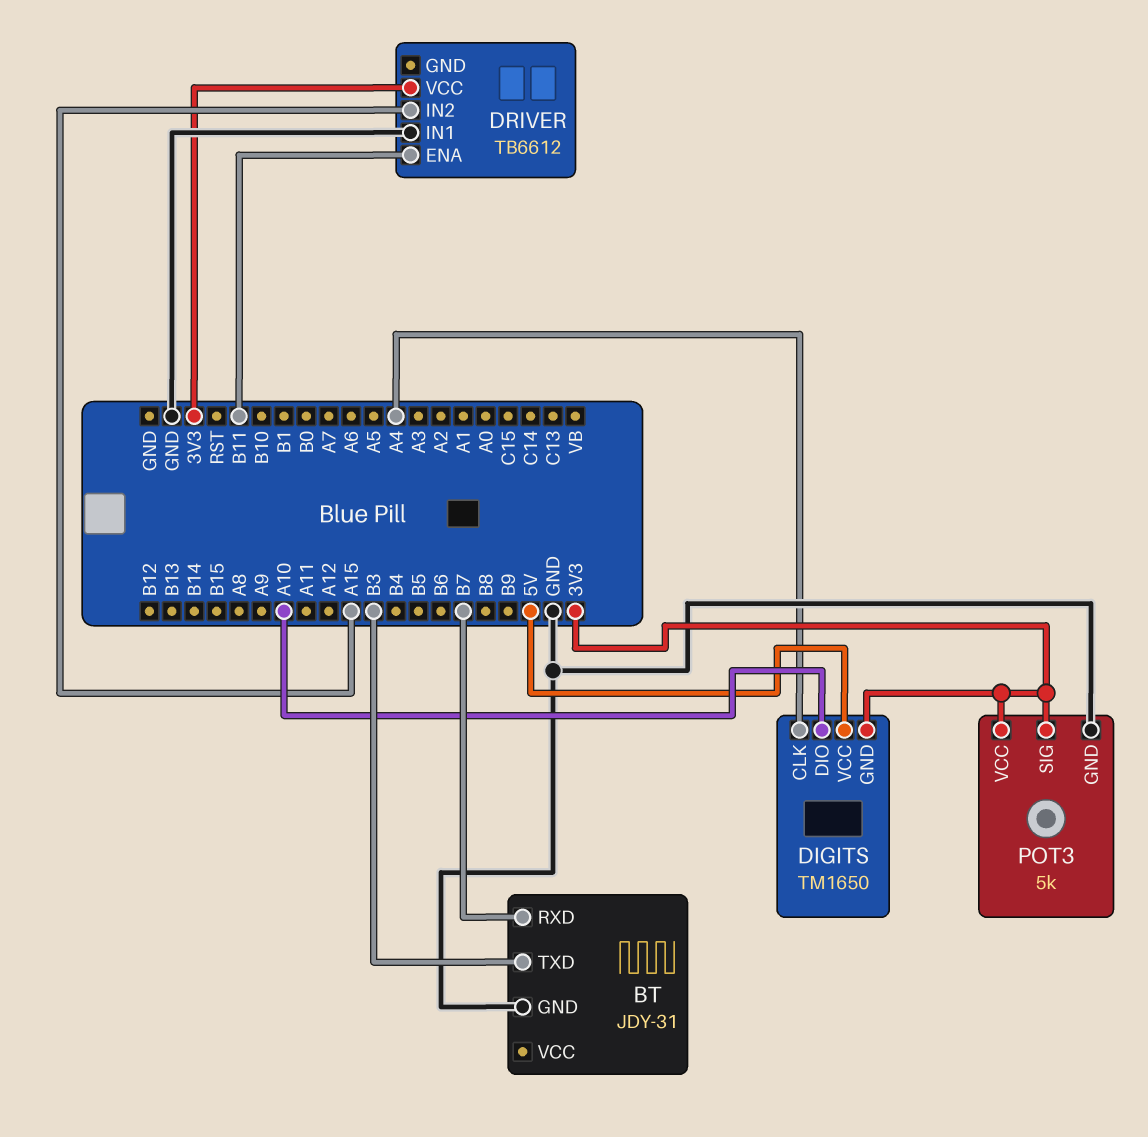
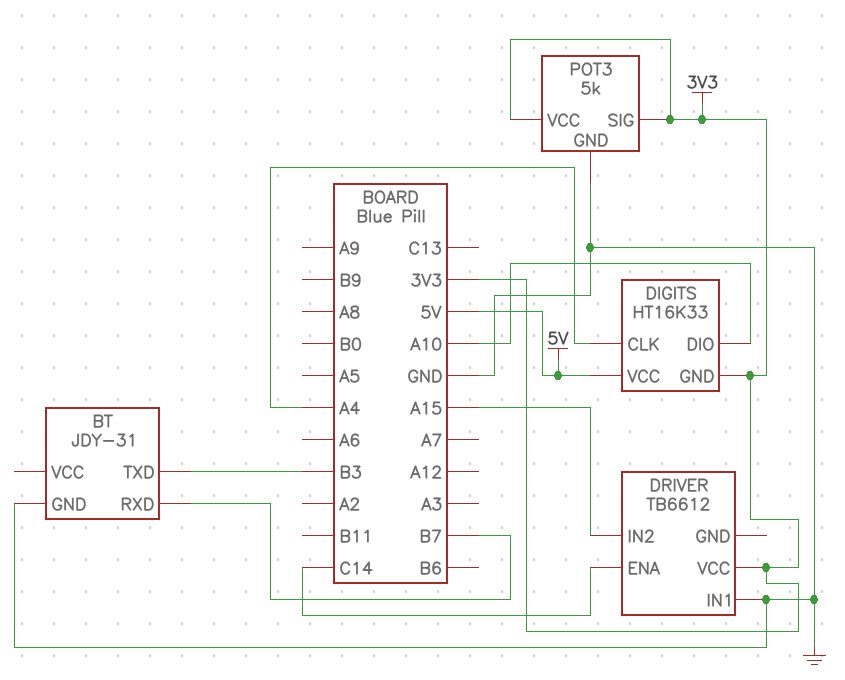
DIGITS: TM1650 -> HT16K33
DRIVER pin ENA: B11 -> C14

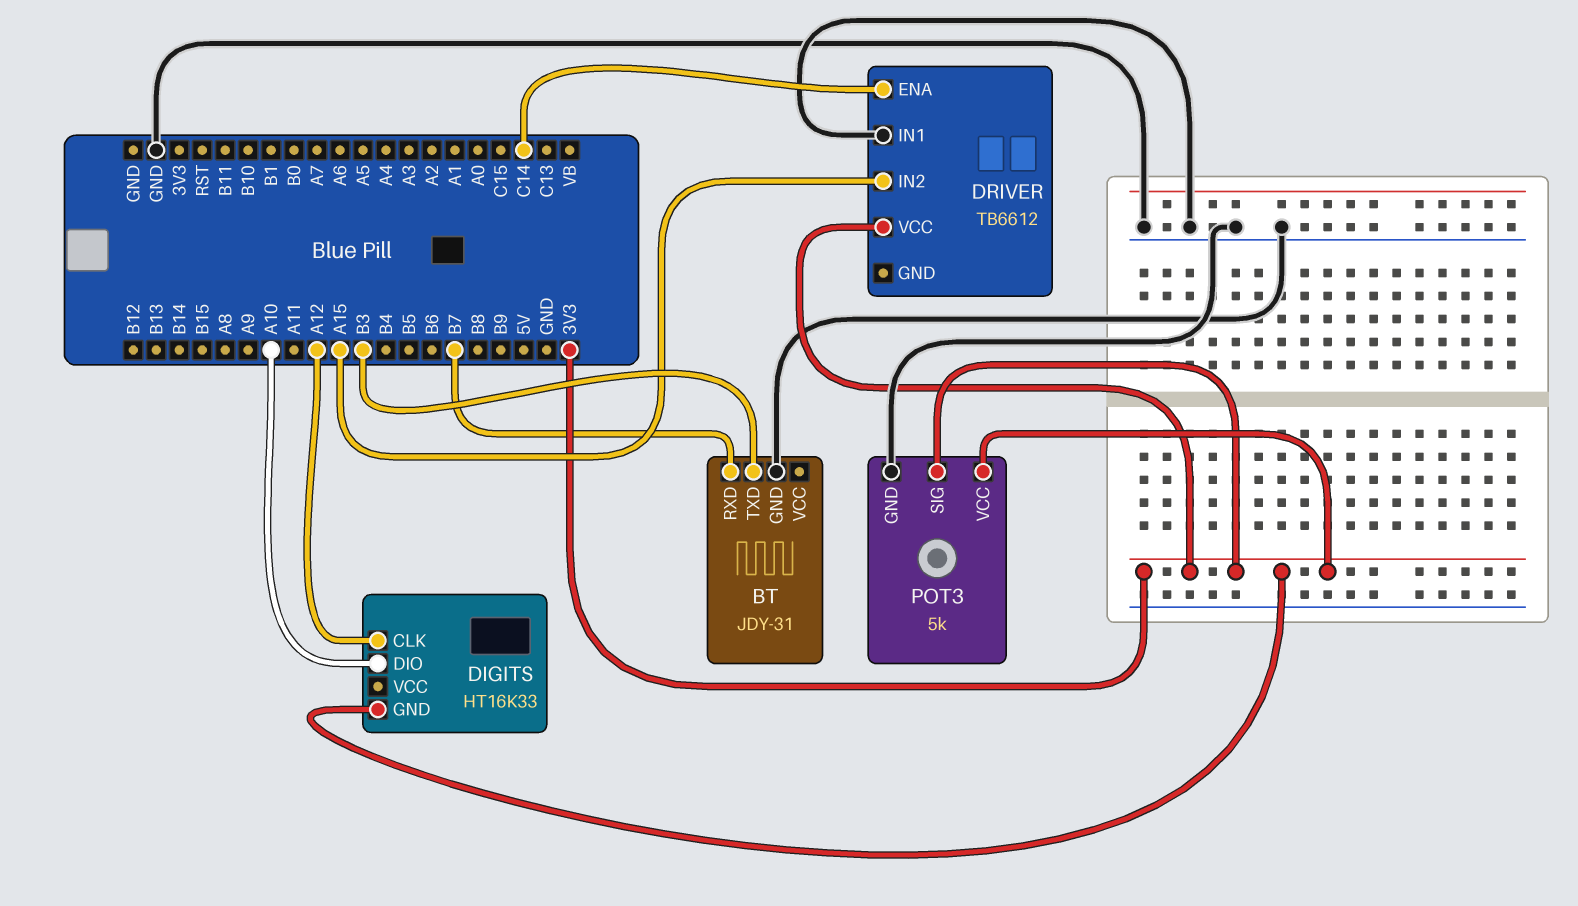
DIGITS pin CLK: A4 -> A12
DIGITS pin VCC: 5V -> none

